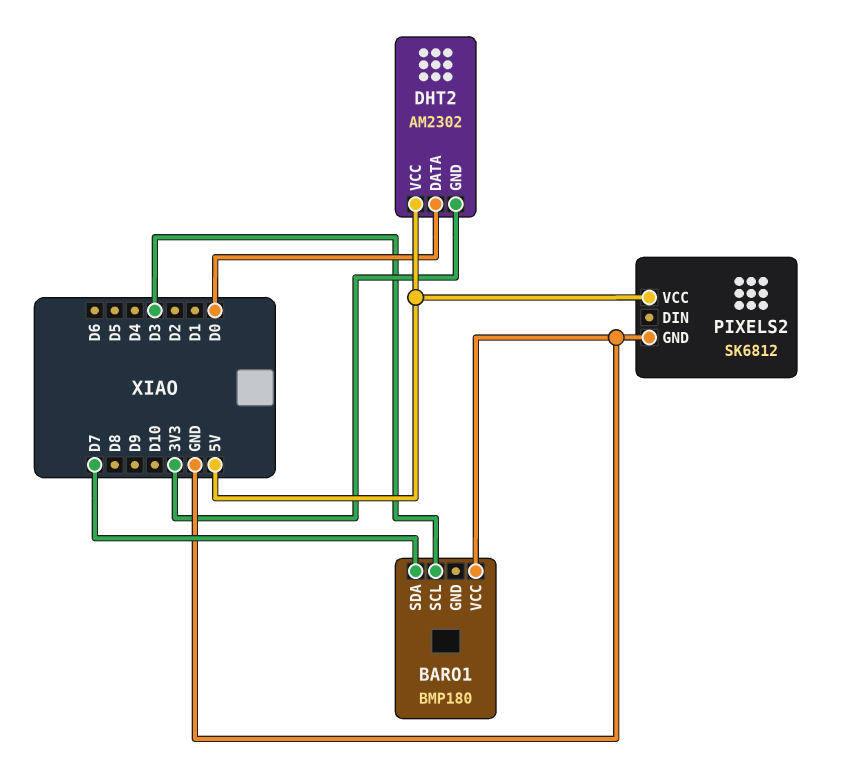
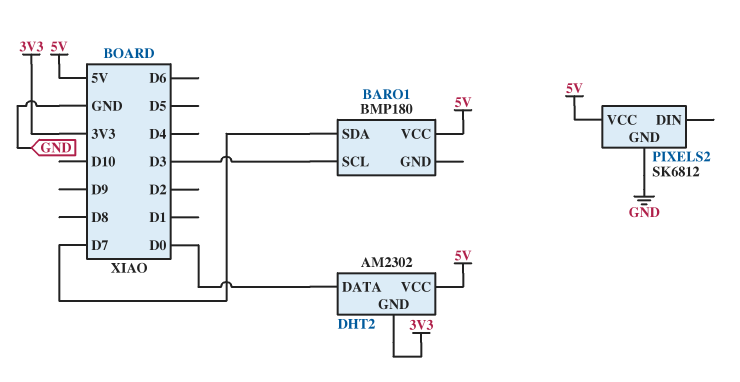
BARO1 pin VCC: GND -> 5V

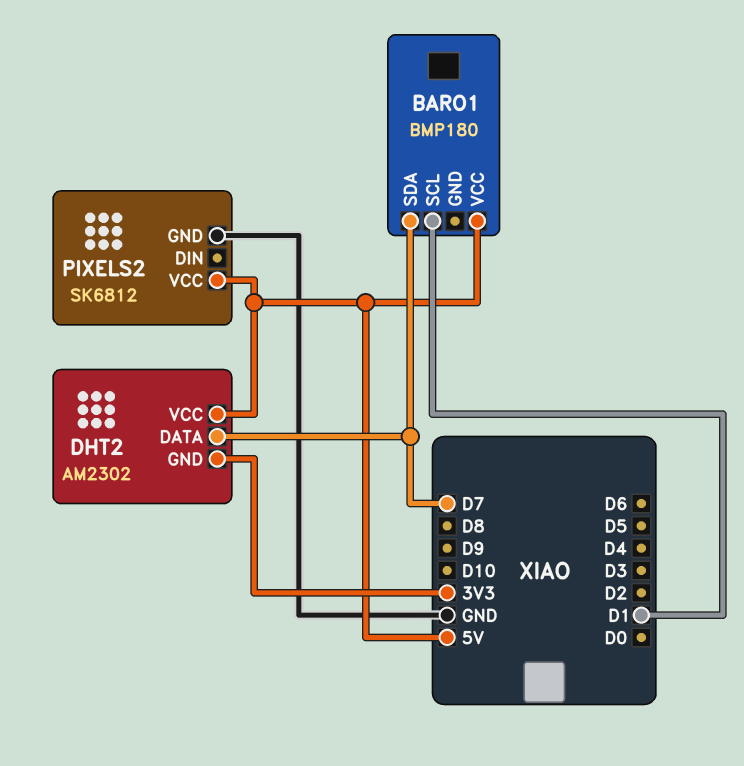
BARO1 pin SCL: D3 -> D1
DHT2 pin DATA: D0 -> D7

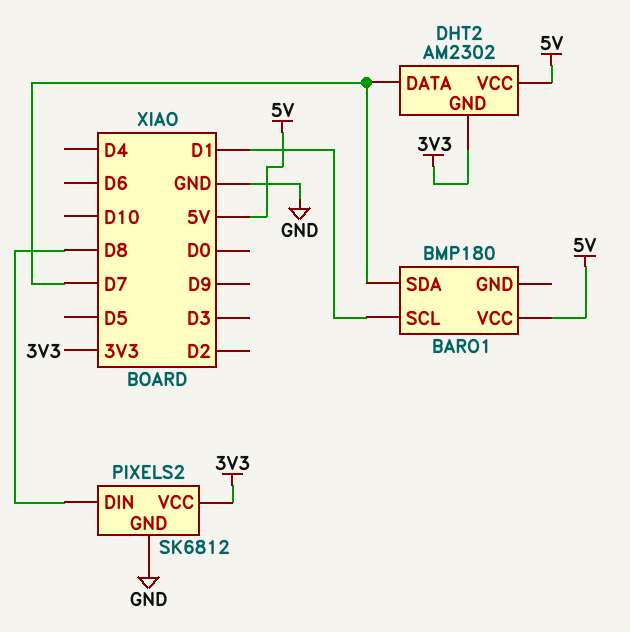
PIXELS2 pin DIN: none -> D8
PIXELS2 pin VCC: 5V -> 3V3

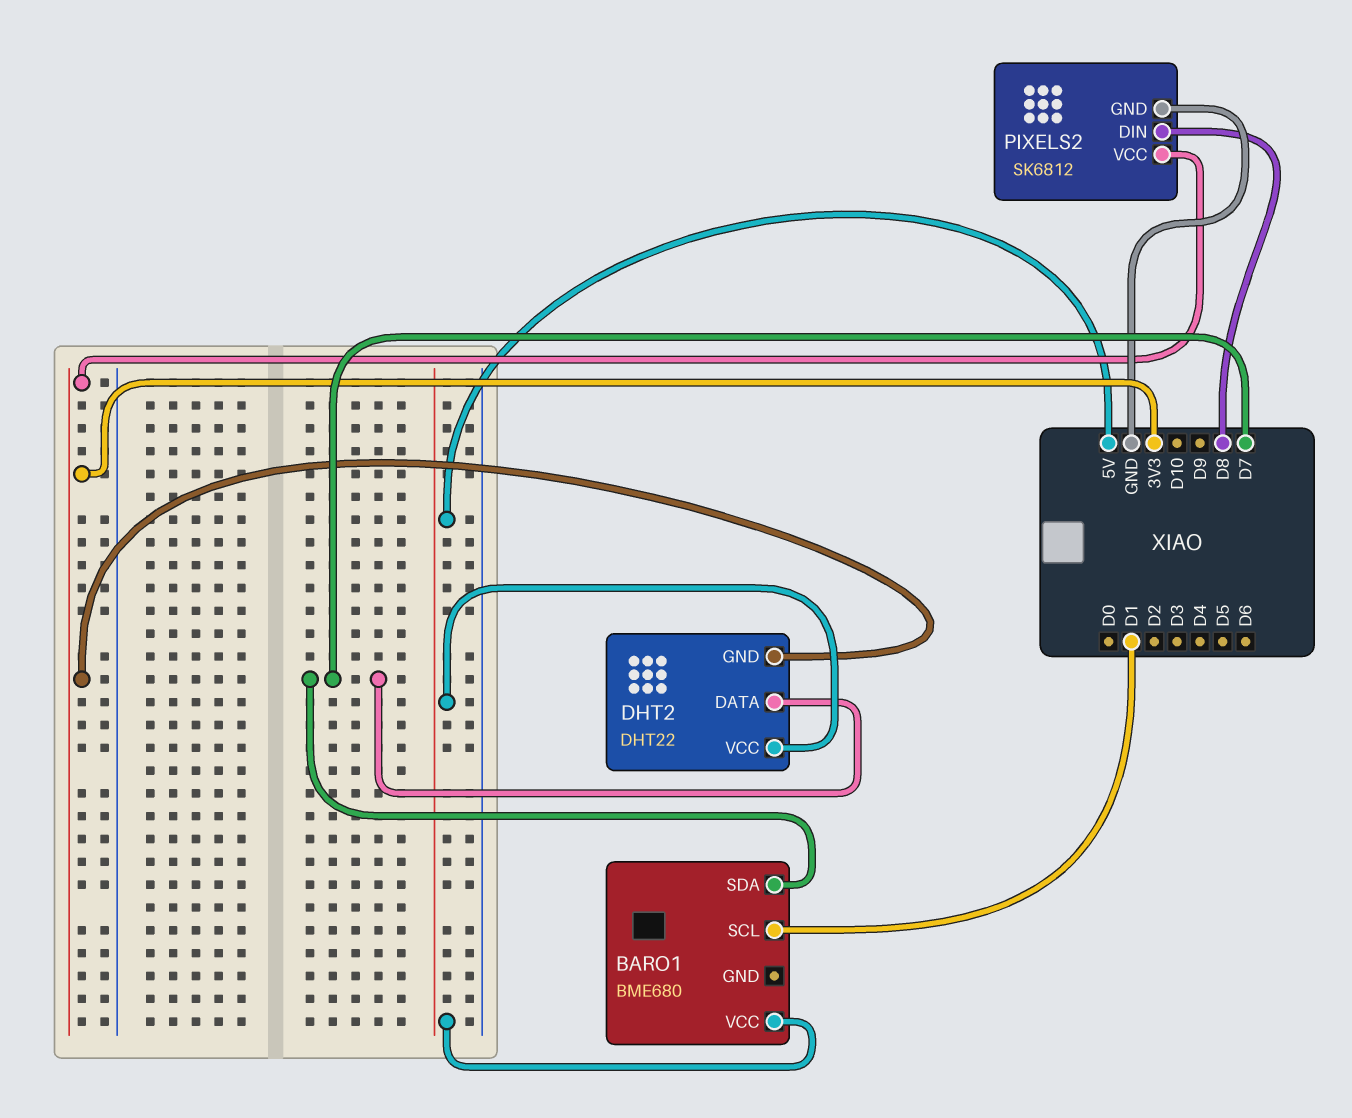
BARO1: BMP180 -> BME680
DHT2: AM2302 -> DHT22

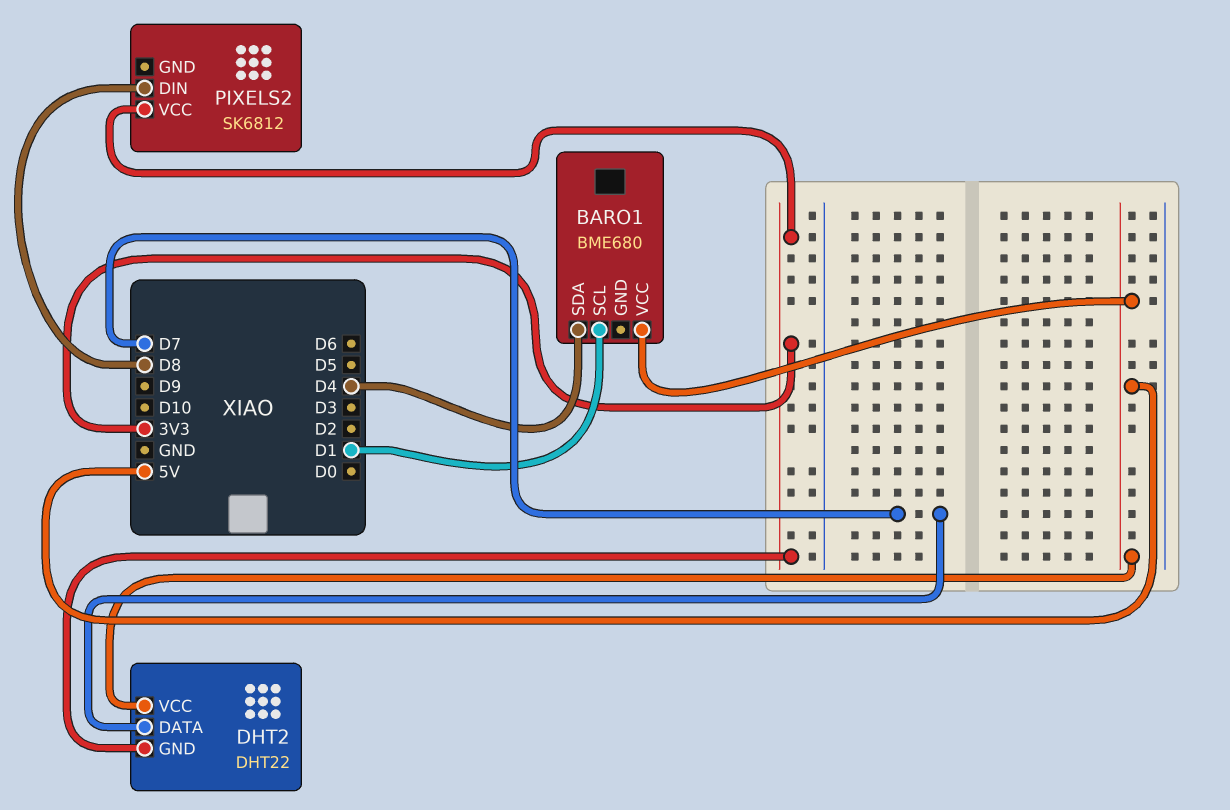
BARO1 pin SDA: D7 -> D4
PIXELS2 pin GND: GND -> none

